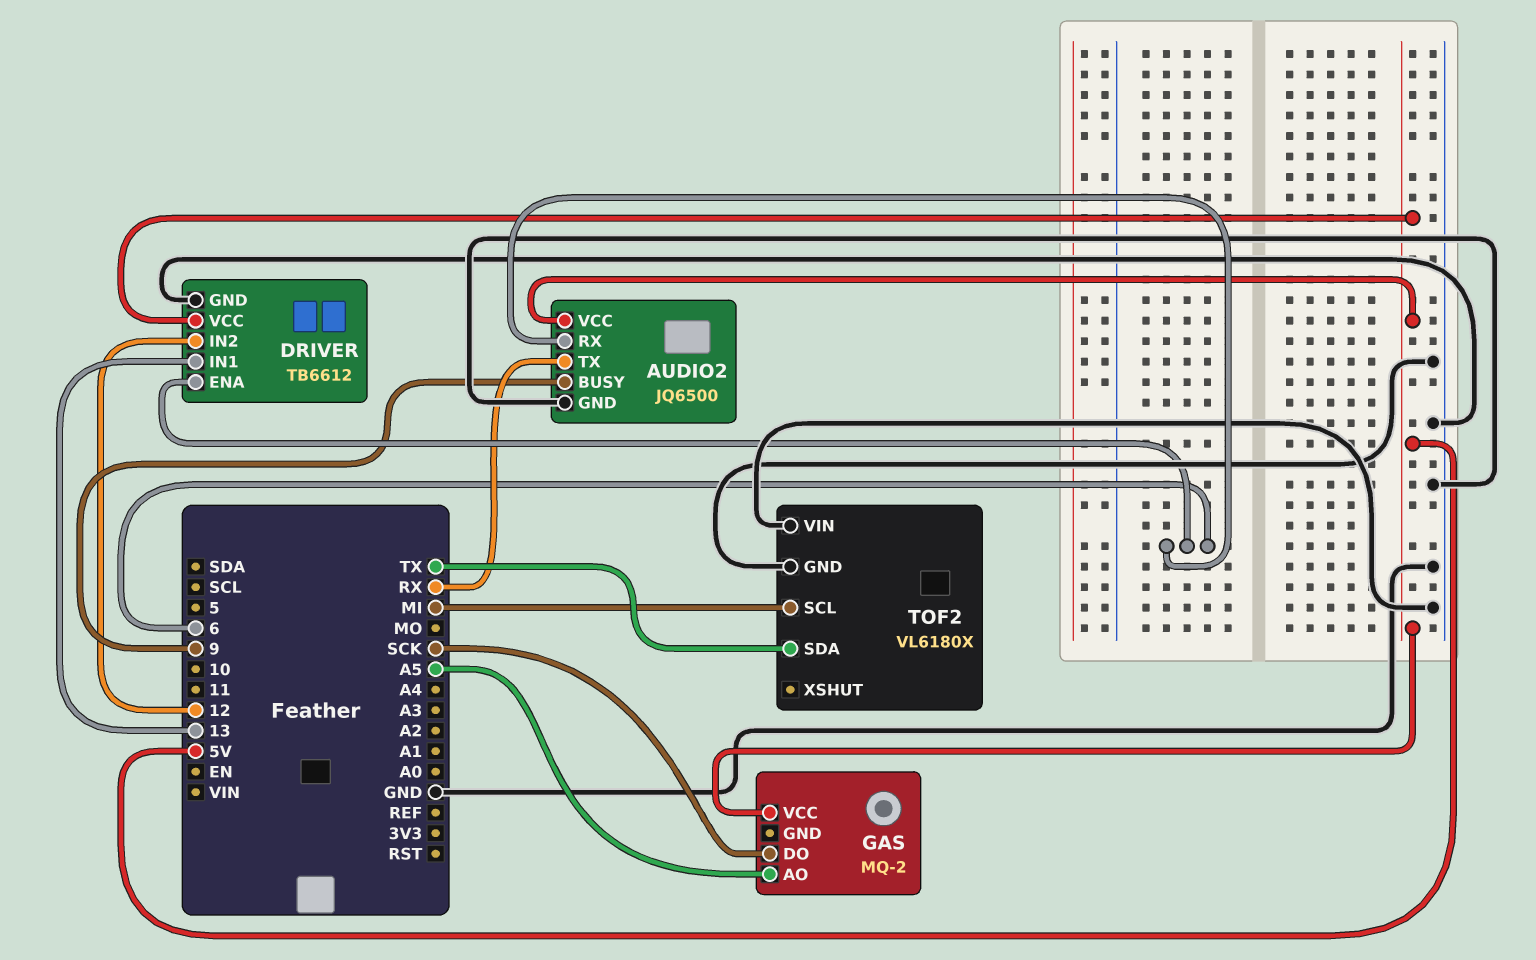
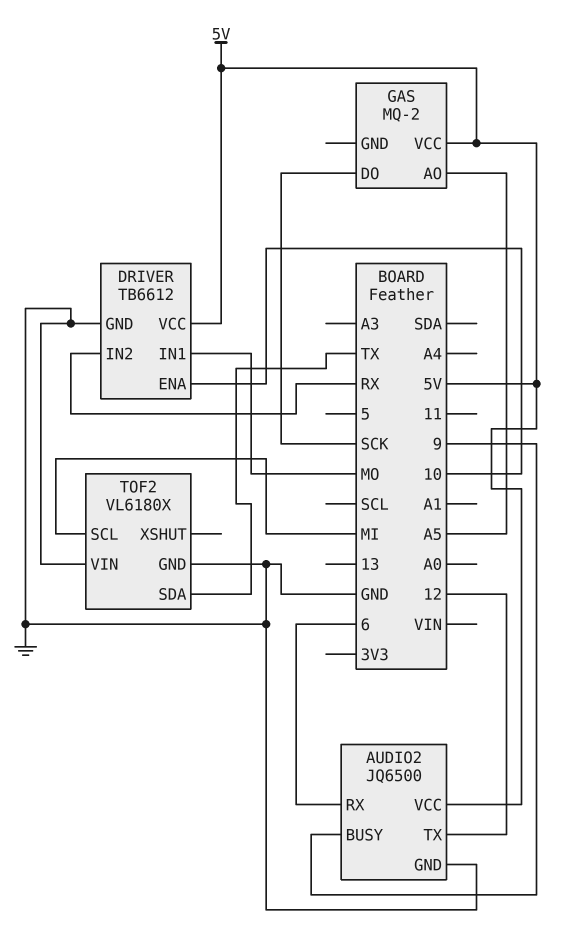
AUDIO2 pin TX: RX -> 12
DRIVER pin ENA: 6 -> 10
DRIVER pin IN1: 13 -> MO
DRIVER pin IN2: 12 -> RX

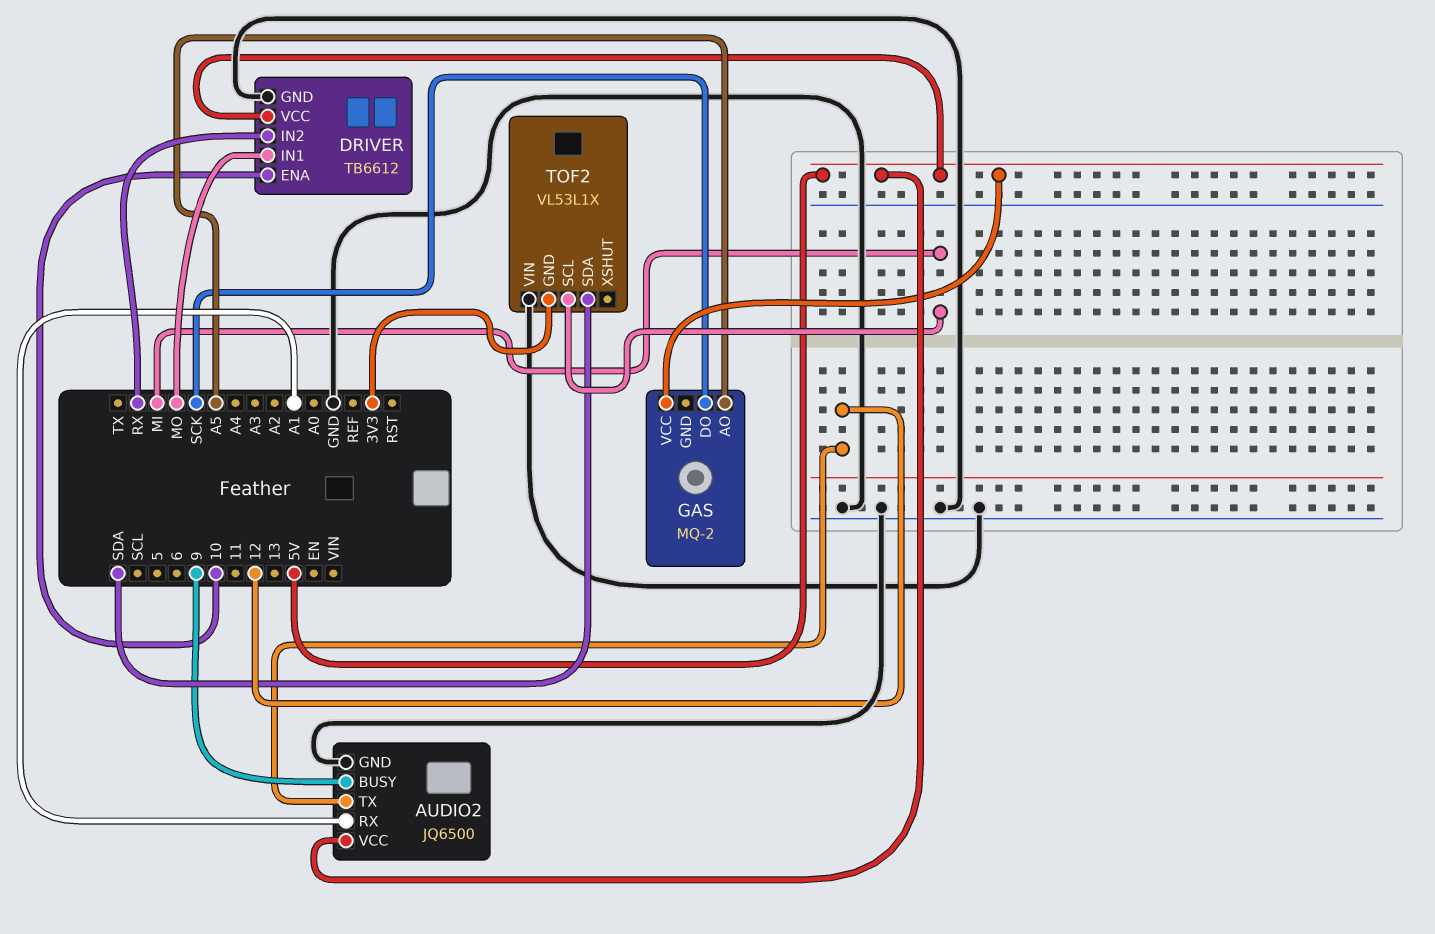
AUDIO2 pin RX: 6 -> A1
TOF2: VL6180X -> VL53L1X
TOF2 pin GND: GND -> 3V3
TOF2 pin SDA: TX -> SDA

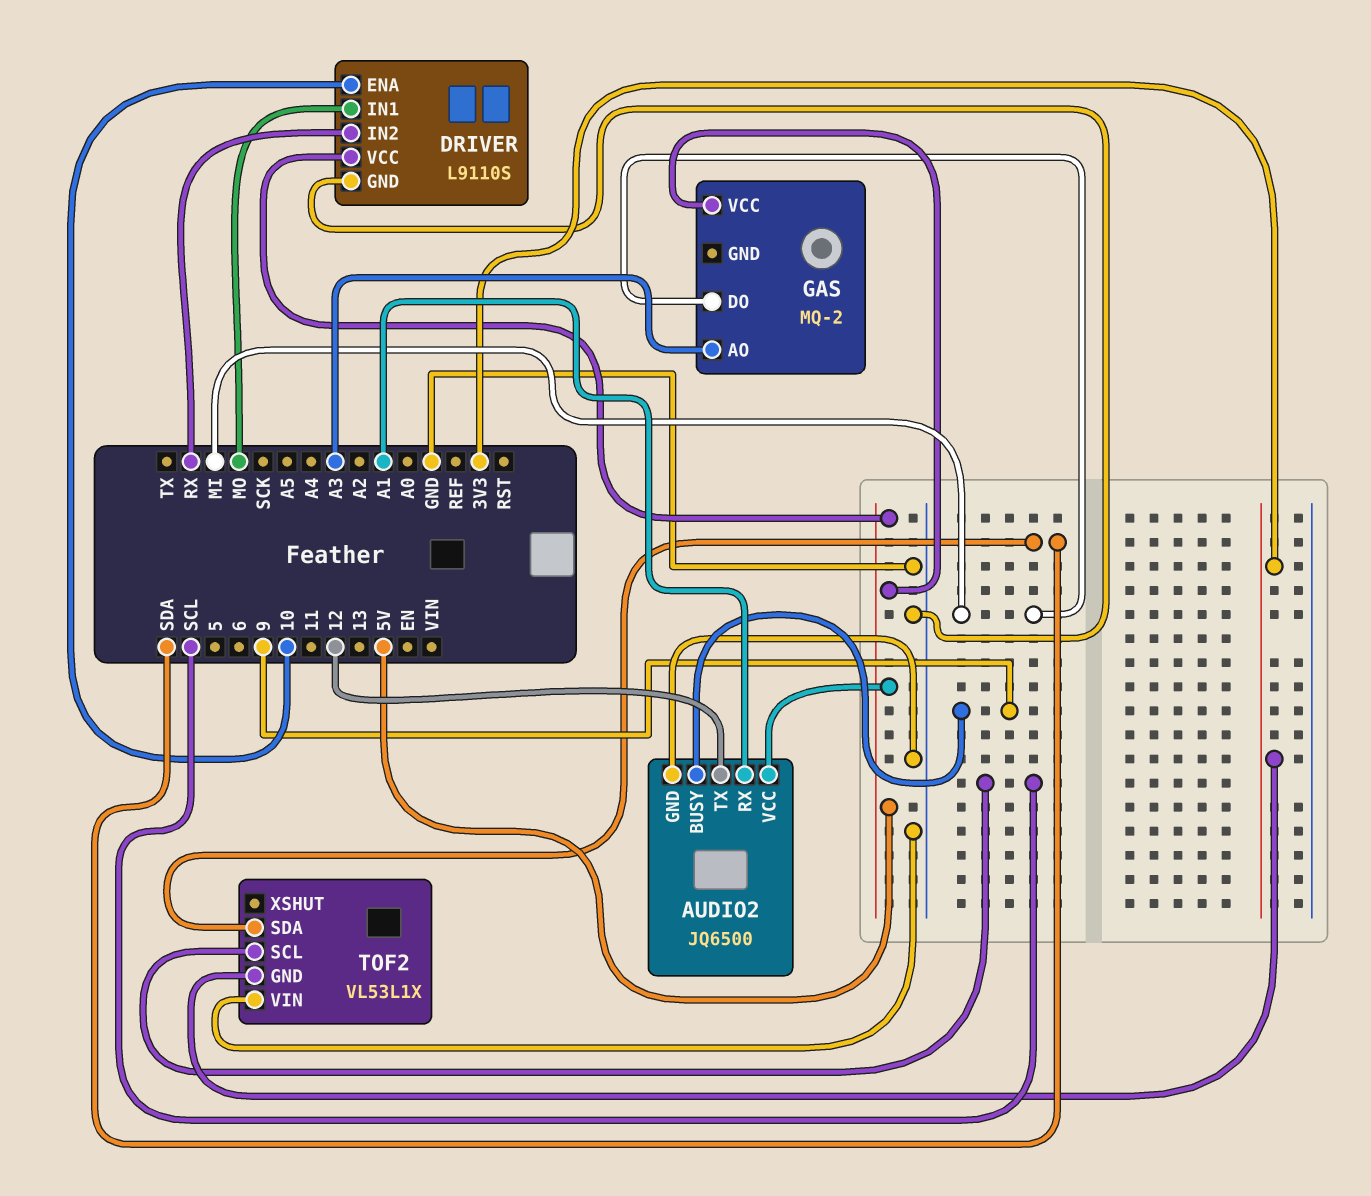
DRIVER: TB6612 -> L9110S
GAS pin AO: A5 -> A3
GAS pin DO: SCK -> MI
TOF2 pin SCL: MI -> SCL

